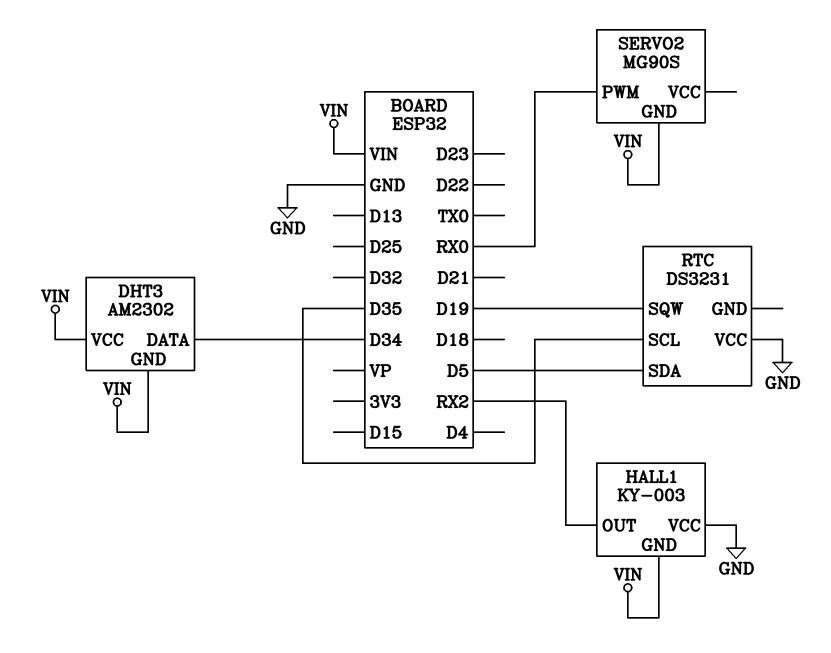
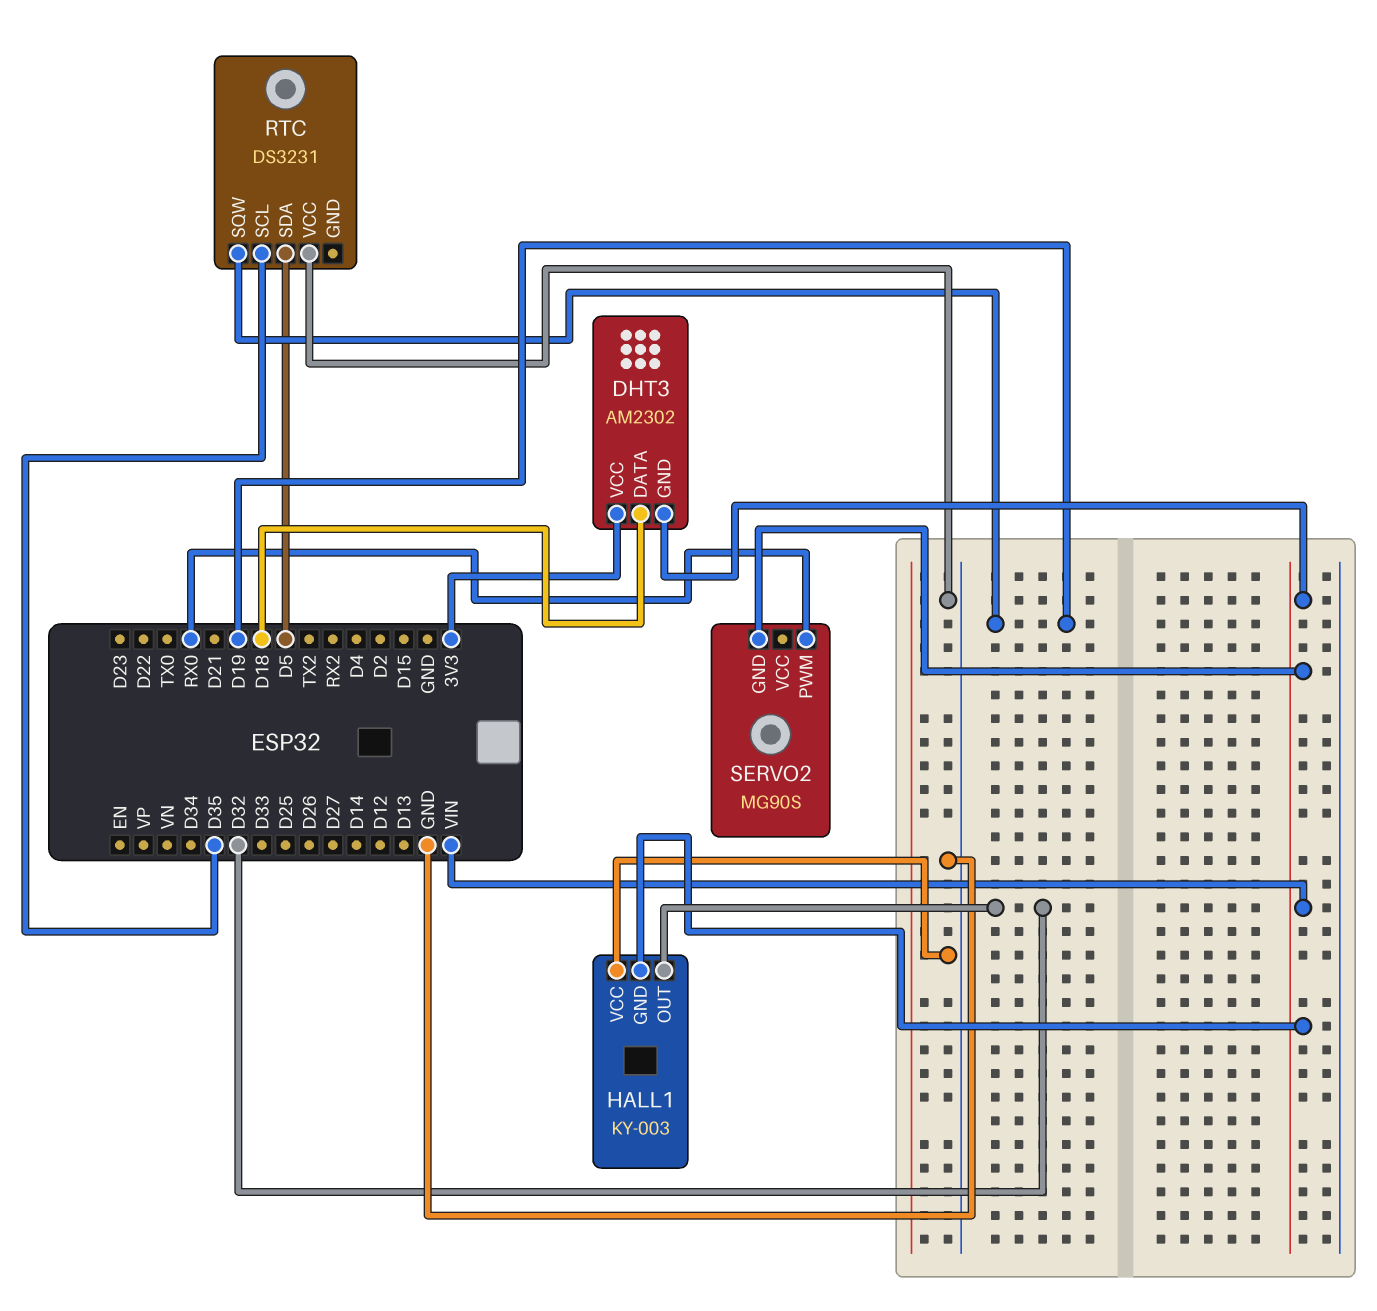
DHT3 pin DATA: D34 -> D18
DHT3 pin VCC: VIN -> 3V3
HALL1 pin OUT: RX2 -> D32

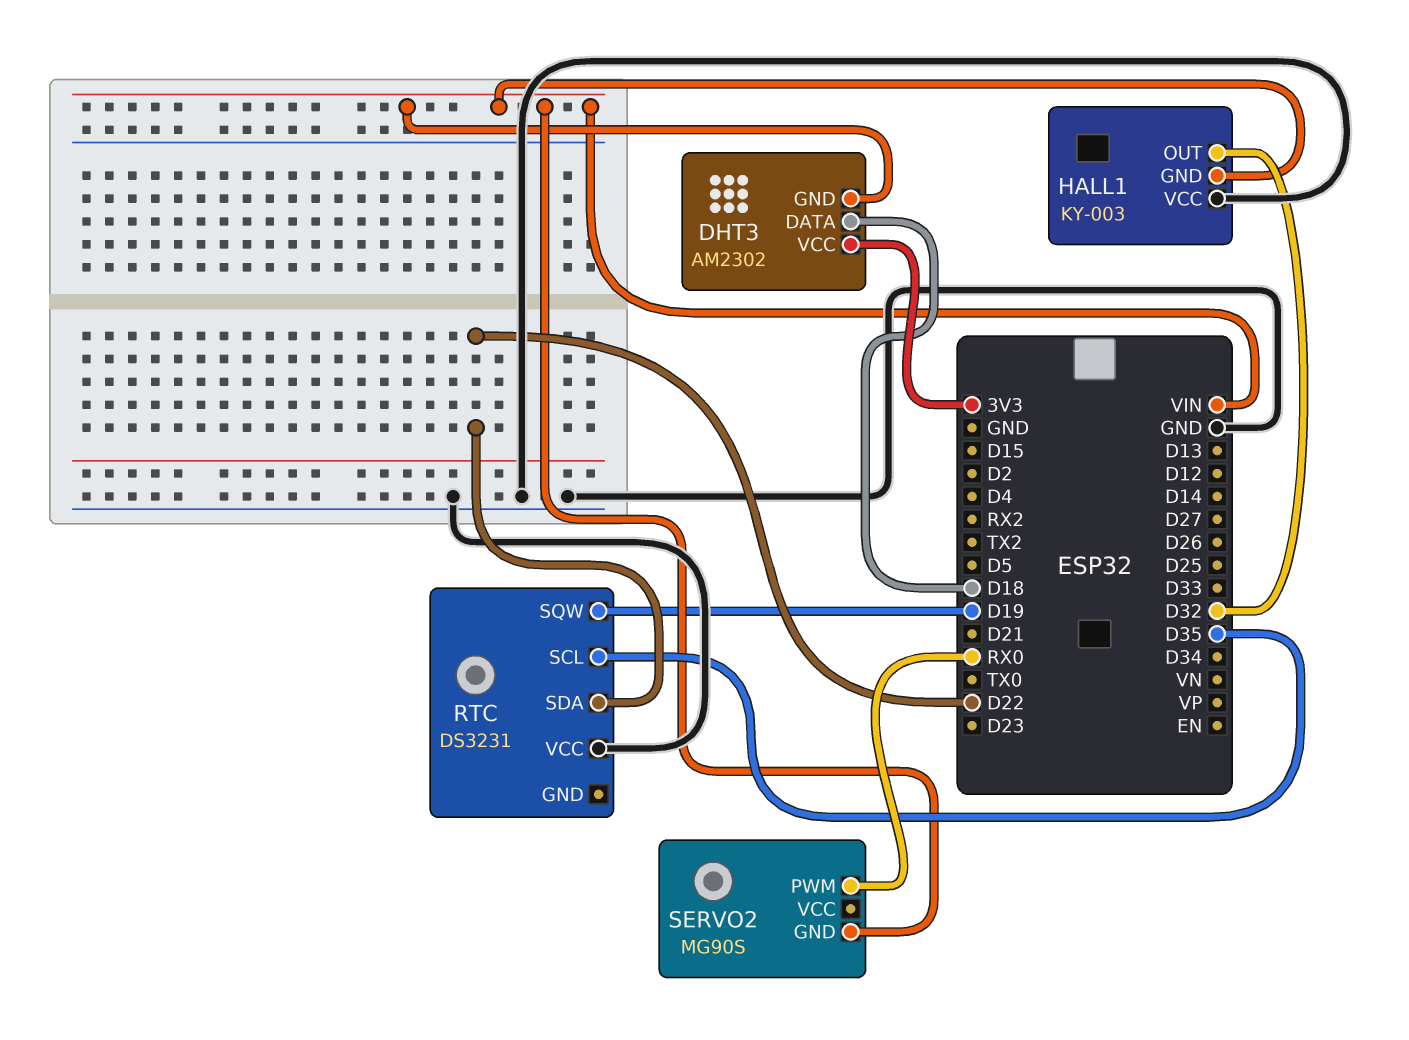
RTC pin SDA: D5 -> D22

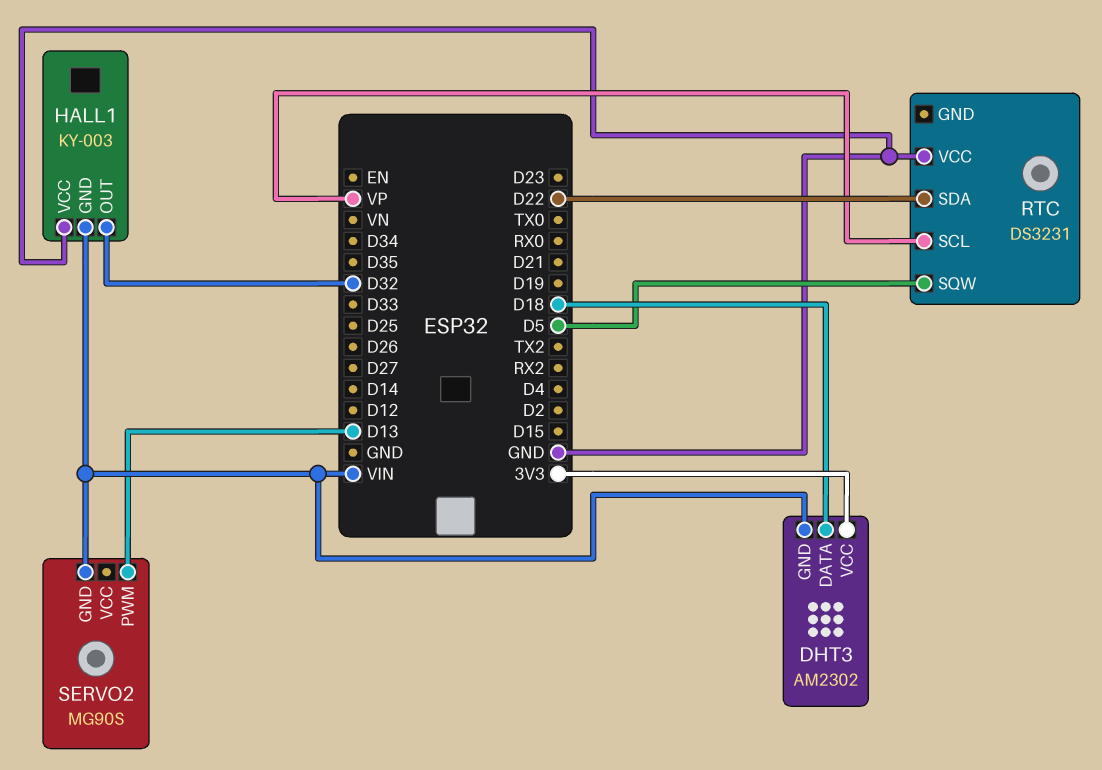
RTC pin SCL: D35 -> VP
RTC pin SQW: D19 -> D5
SERVO2 pin PWM: RX0 -> D13

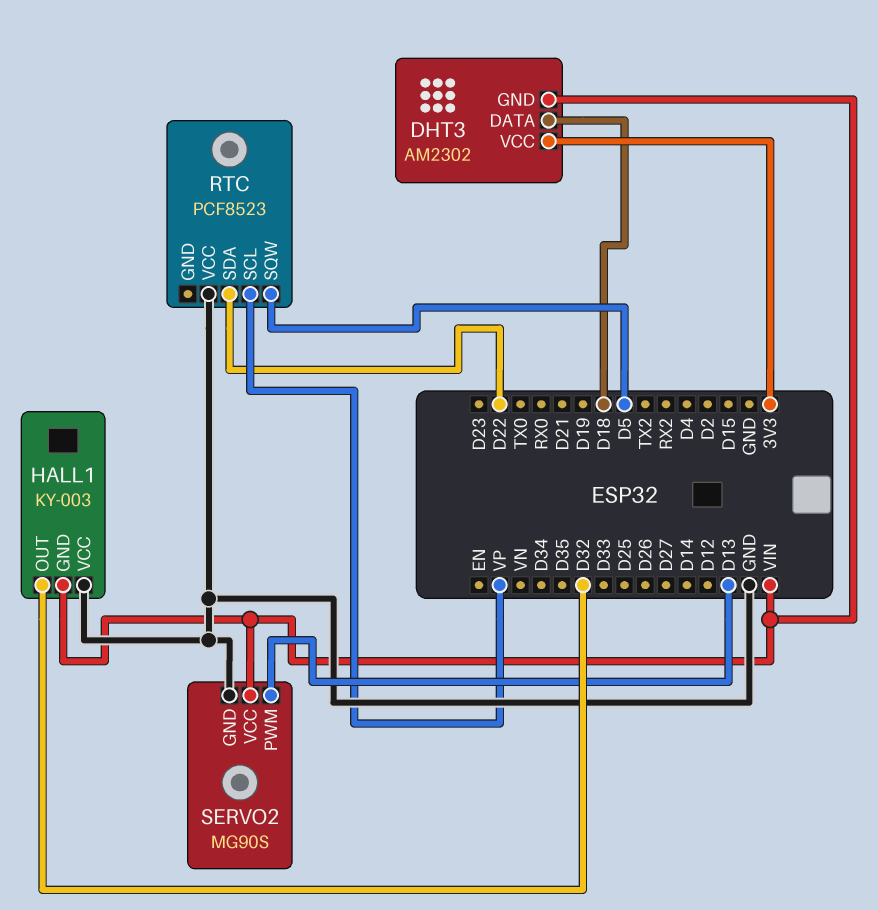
RTC: DS3231 -> PCF8523
SERVO2 pin GND: VIN -> GND
SERVO2 pin VCC: none -> VIN

